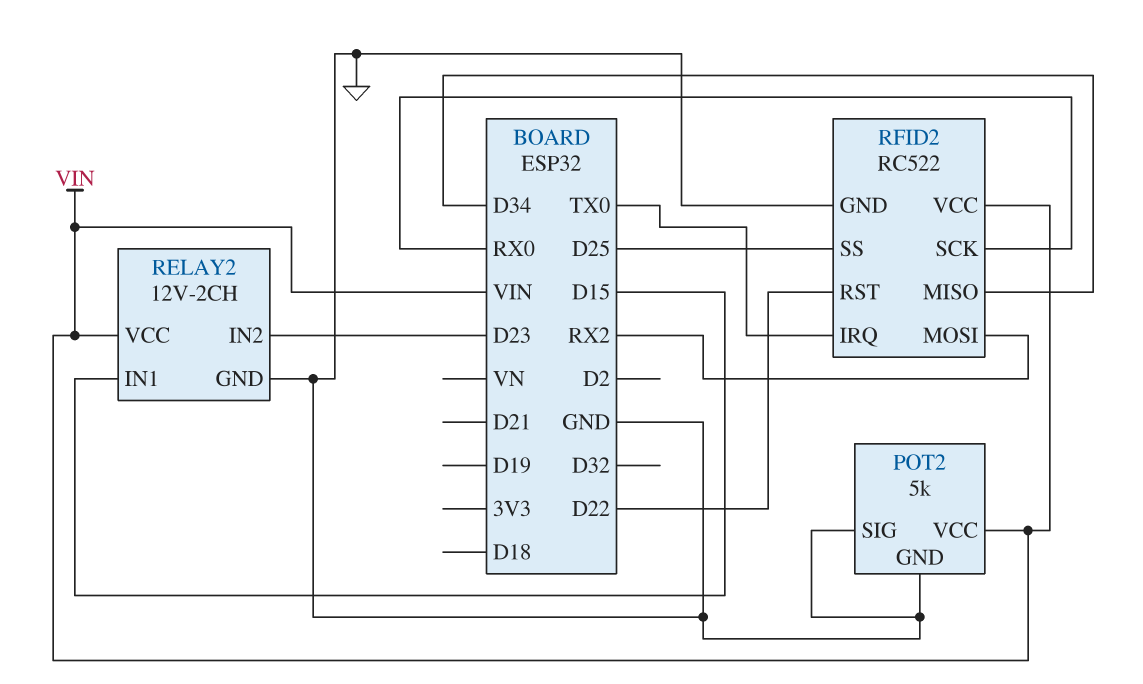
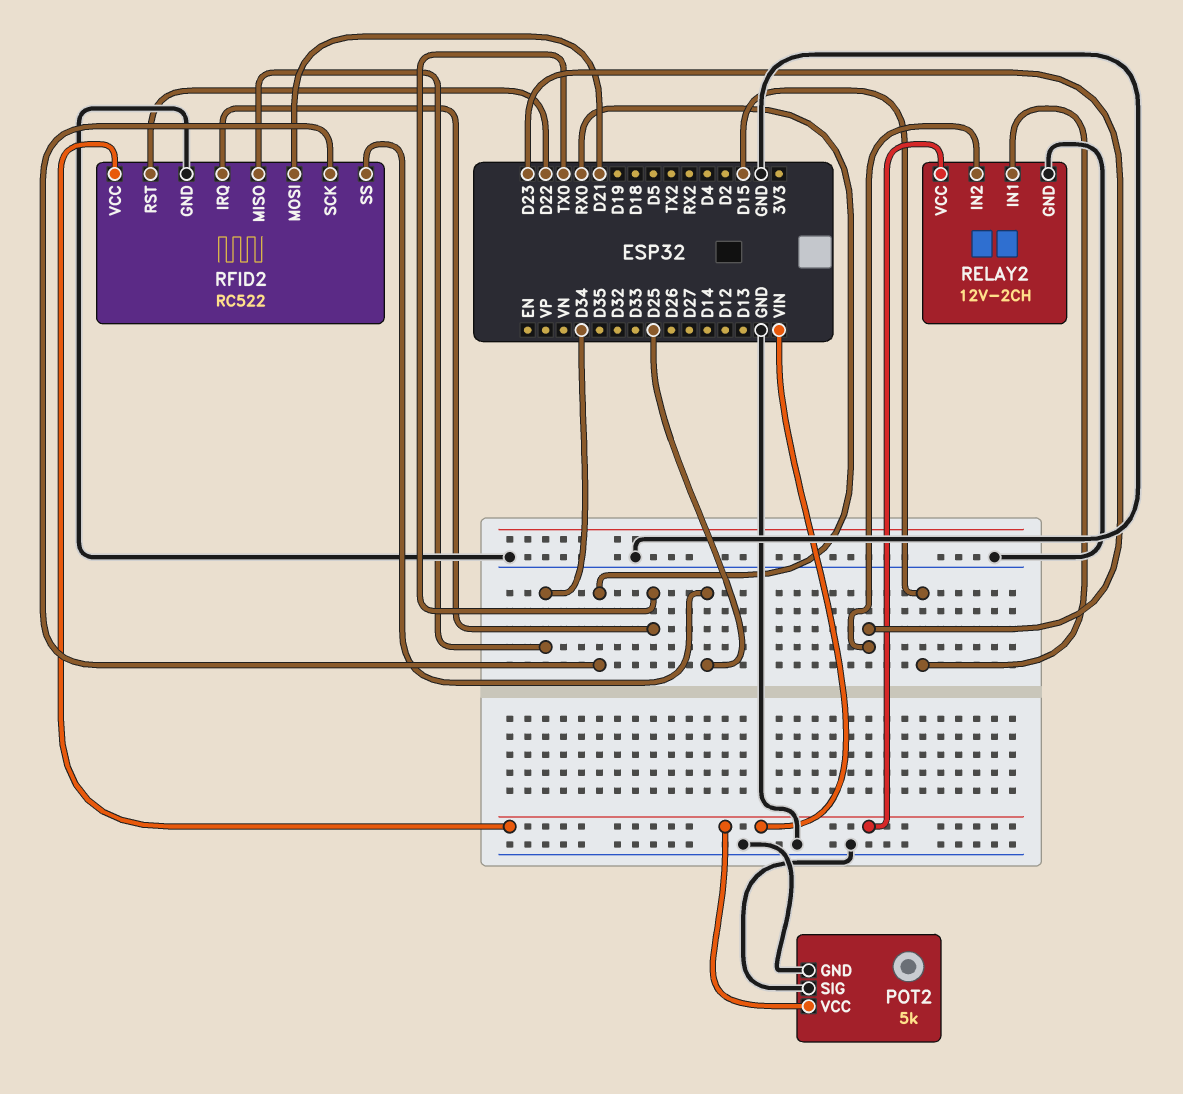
RFID2 pin MOSI: RX2 -> D21

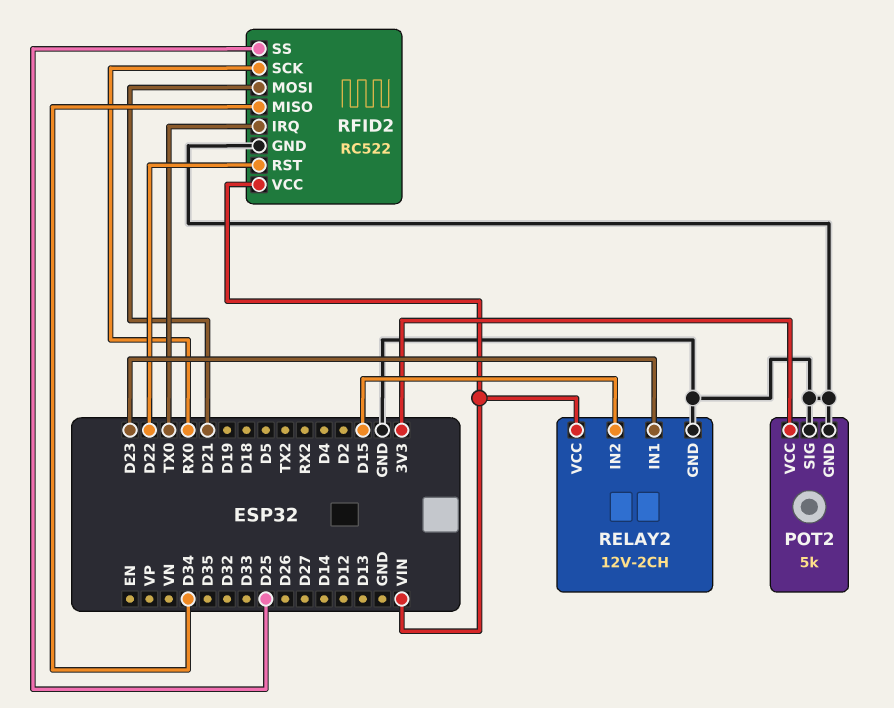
POT2 pin VCC: VIN -> 3V3
RELAY2 pin IN1: D15 -> D23
RELAY2 pin IN2: D23 -> D15

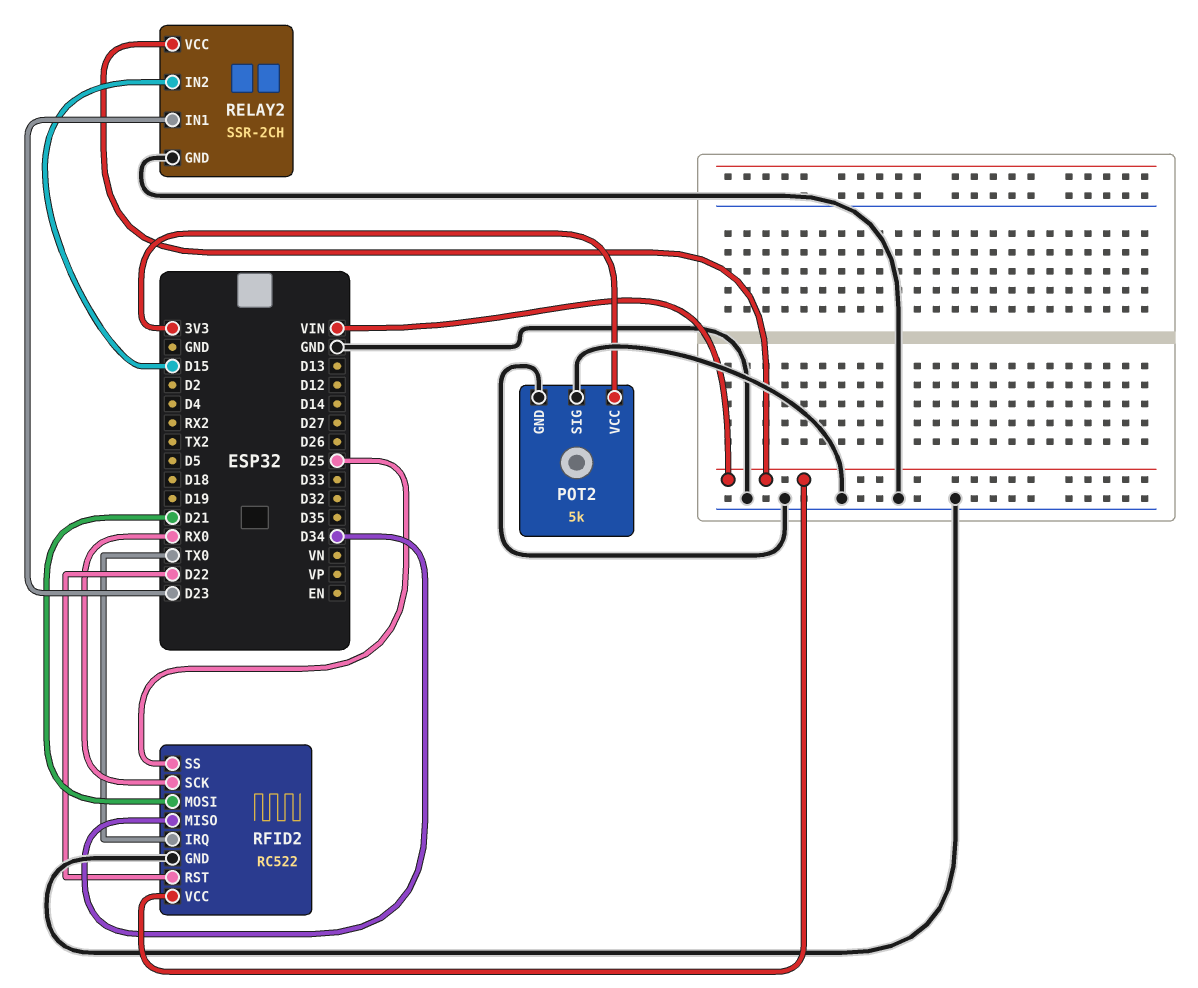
RELAY2: 12V-2CH -> SSR-2CH

